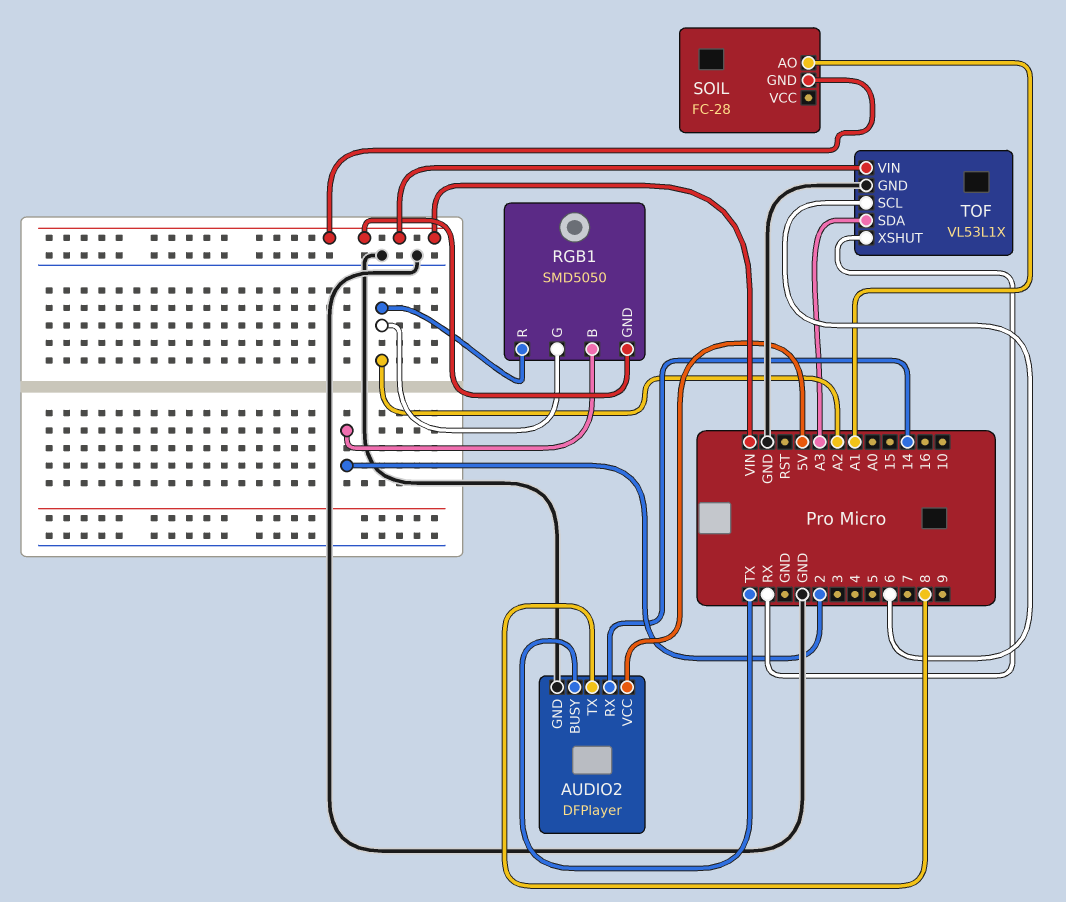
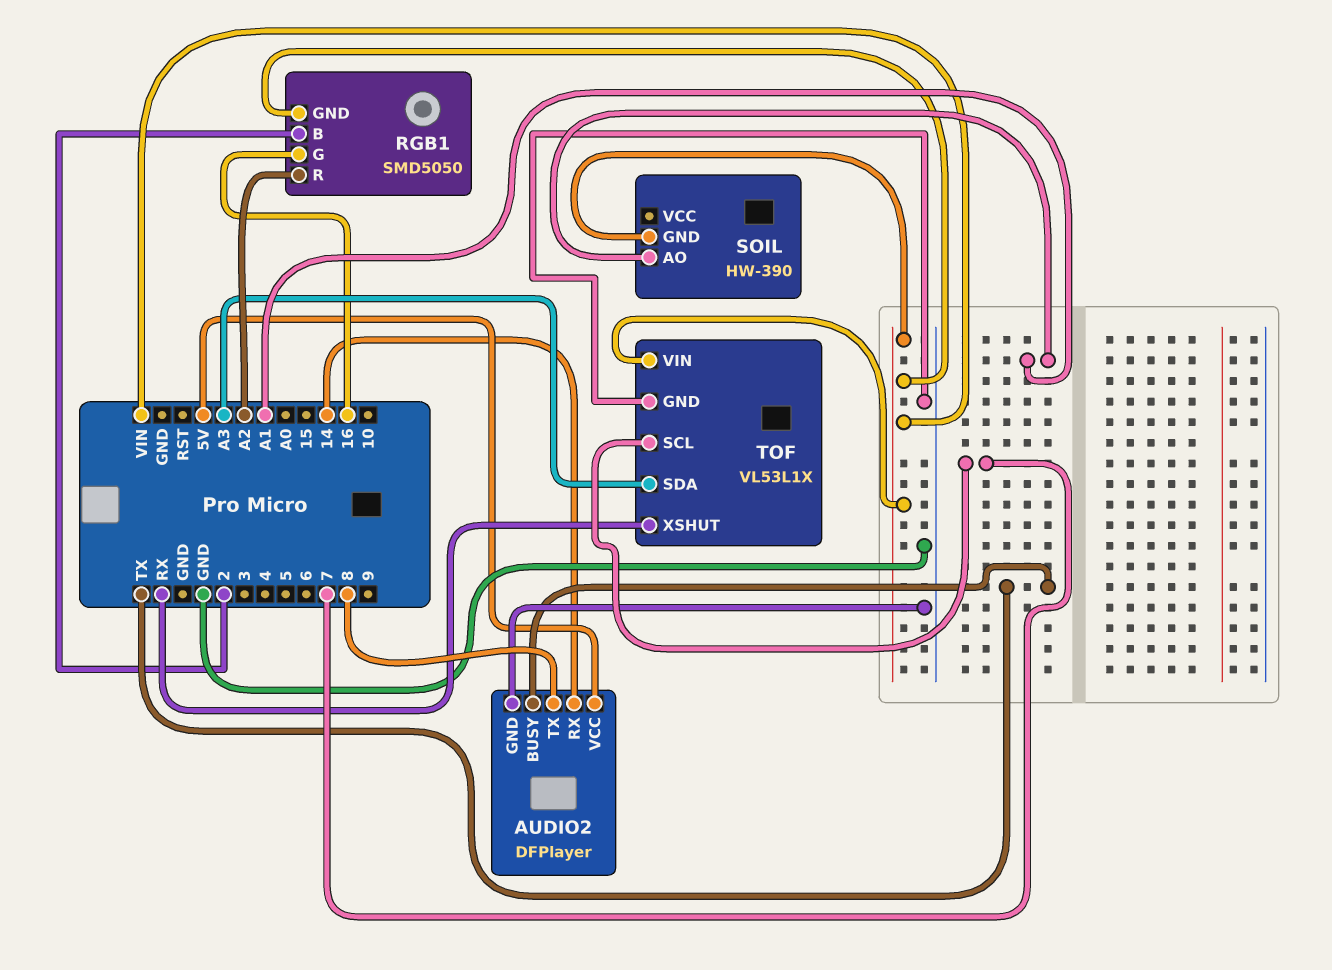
RGB1 pin G: A2 -> 16
SOIL: FC-28 -> HW-390
TOF pin SCL: 6 -> 7

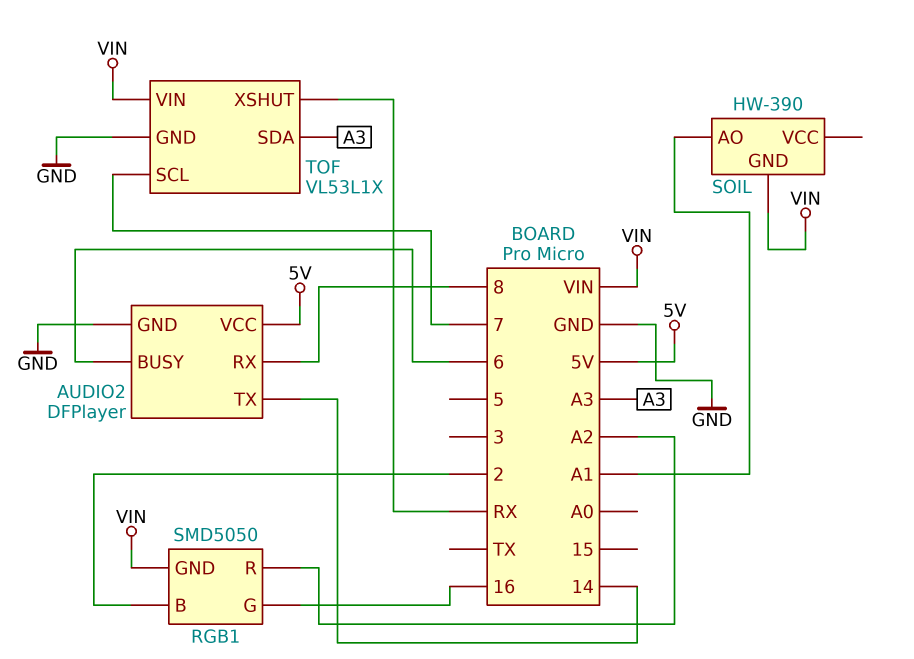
AUDIO2 pin BUSY: TX -> 6
AUDIO2 pin RX: 14 -> 8
AUDIO2 pin TX: 8 -> 14

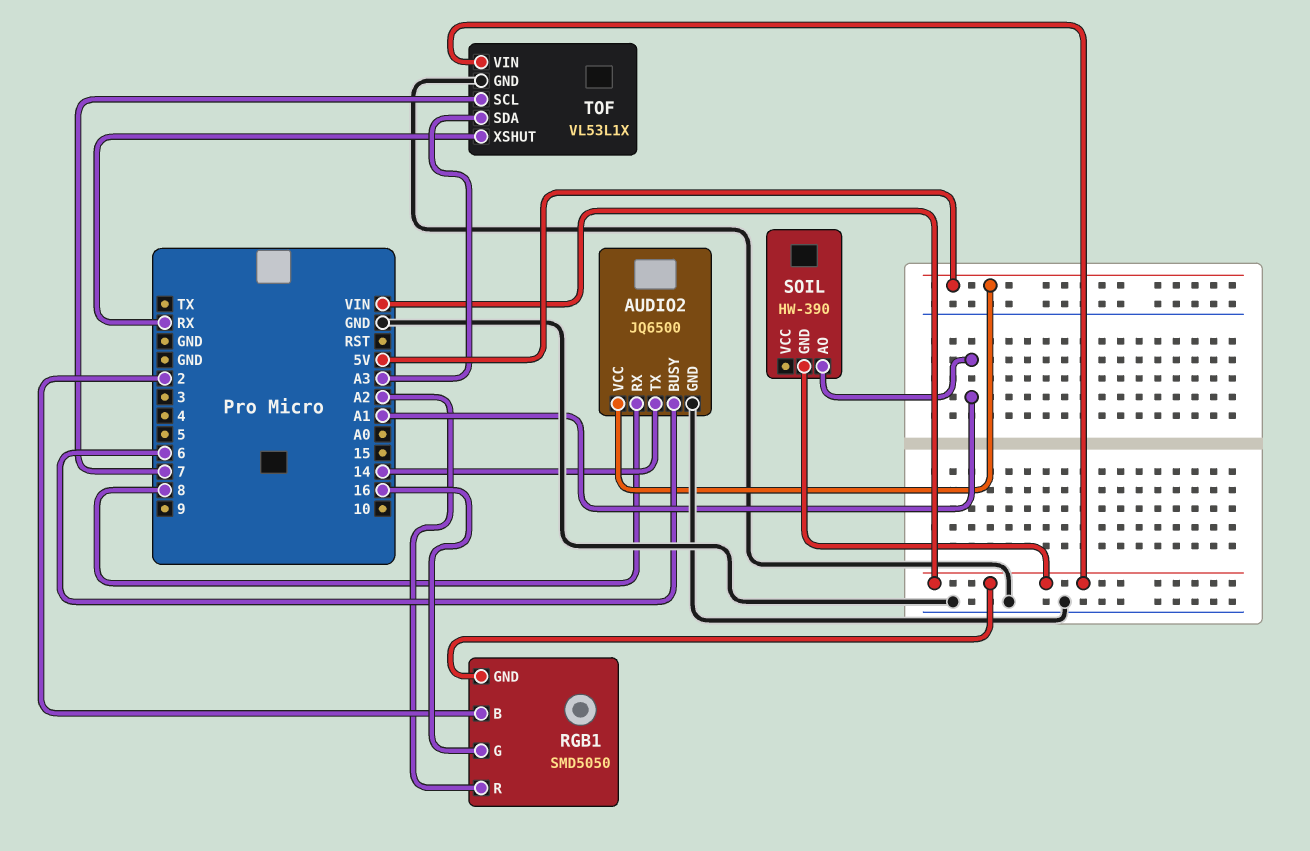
AUDIO2: DFPlayer -> JQ6500

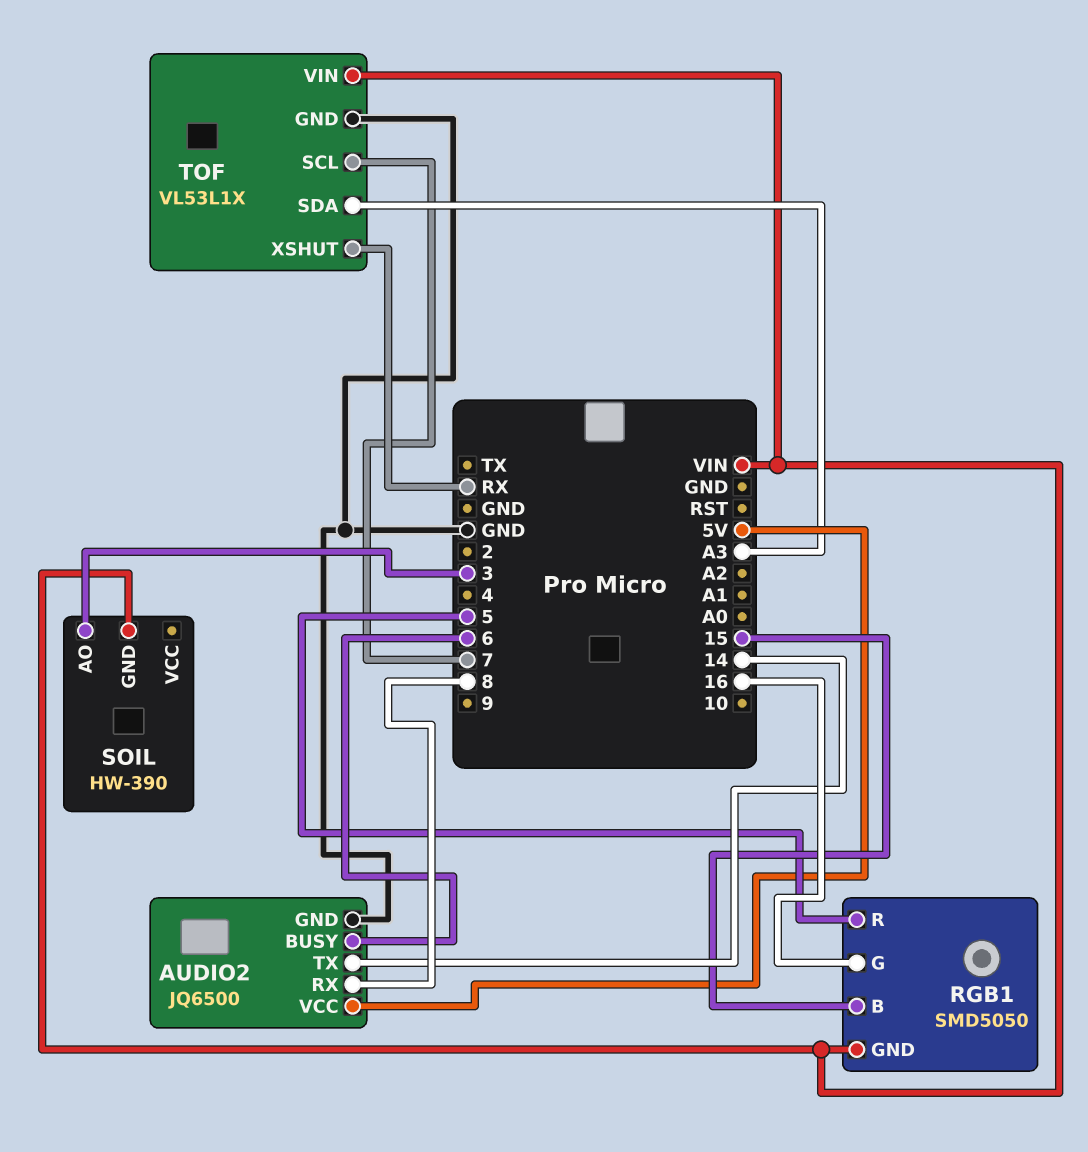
RGB1 pin B: 2 -> 15
RGB1 pin R: A2 -> 5
SOIL pin AO: A1 -> 3

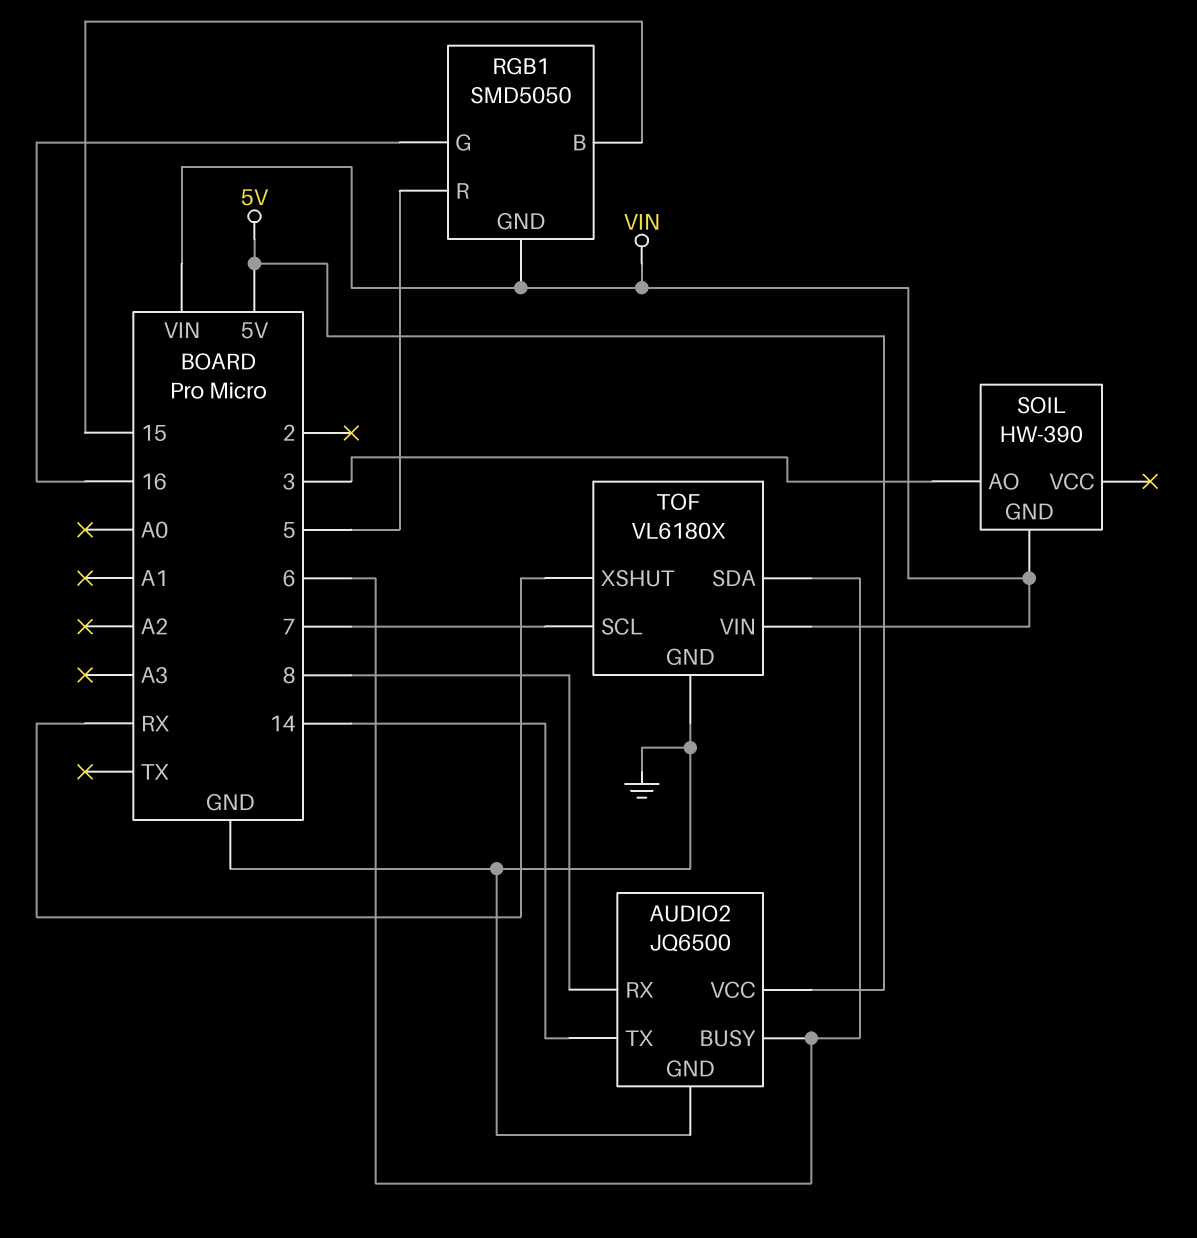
TOF: VL53L1X -> VL6180X
TOF pin SDA: A3 -> 6

